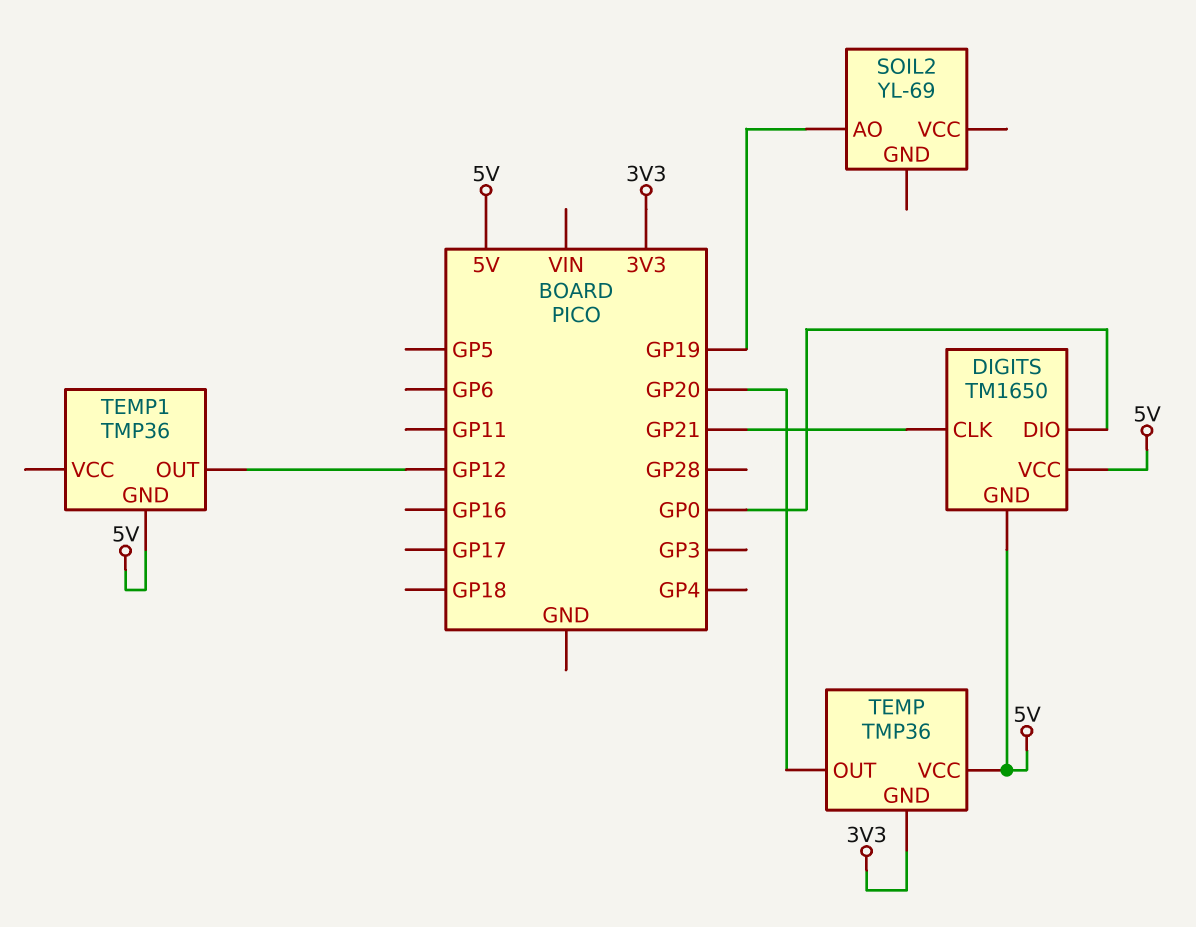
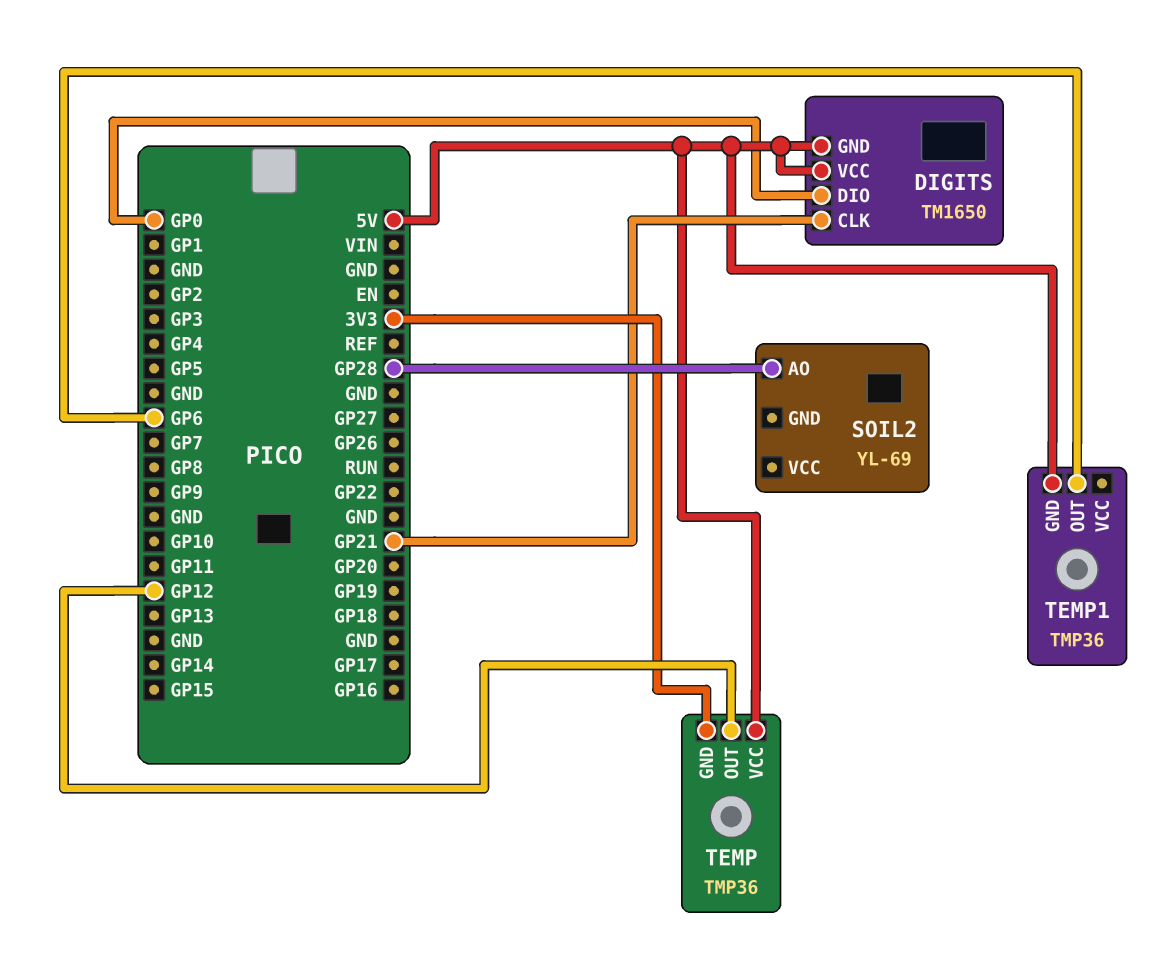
SOIL2 pin AO: GP19 -> GP28
TEMP pin OUT: GP20 -> GP12
TEMP1 pin OUT: GP12 -> GP6

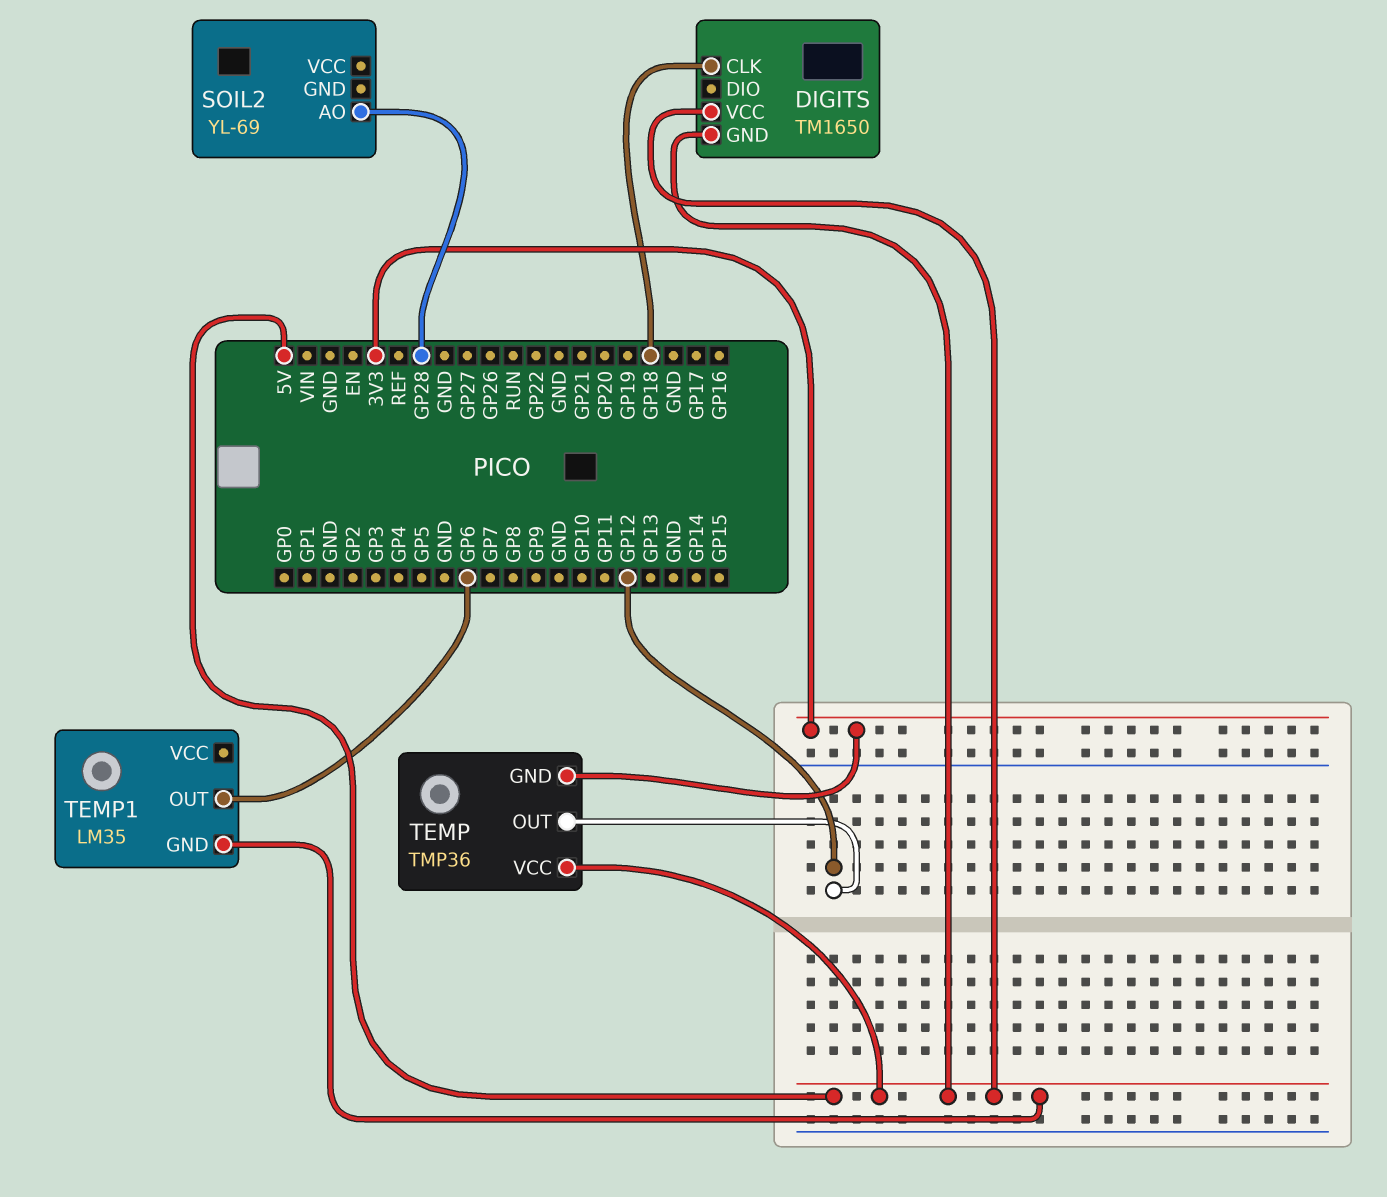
DIGITS pin CLK: GP21 -> GP18
DIGITS pin DIO: GP0 -> none
TEMP1: TMP36 -> LM35

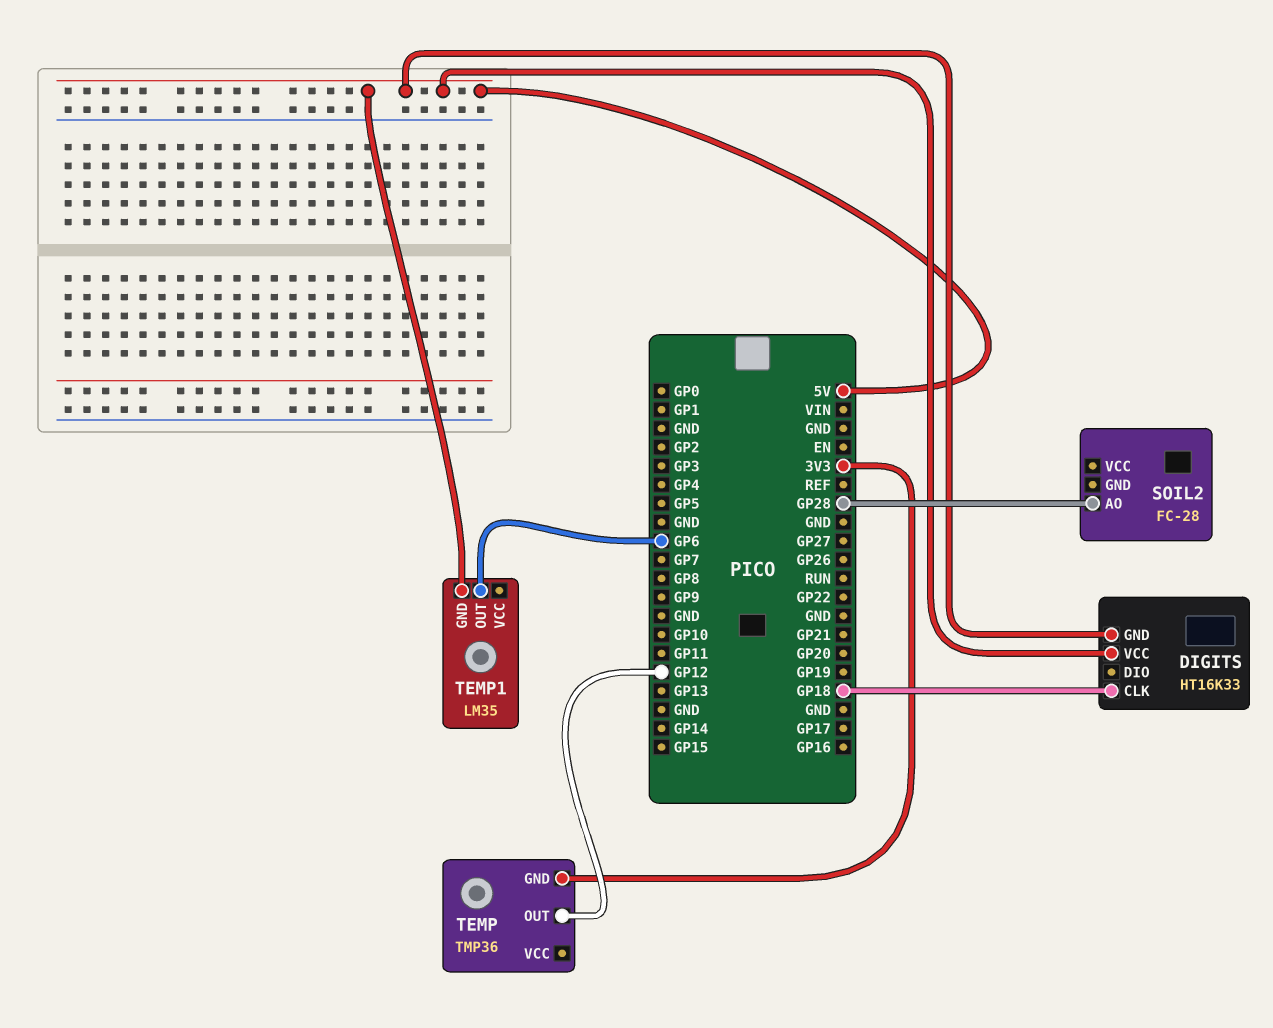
DIGITS: TM1650 -> HT16K33
SOIL2: YL-69 -> FC-28
TEMP pin VCC: 5V -> none

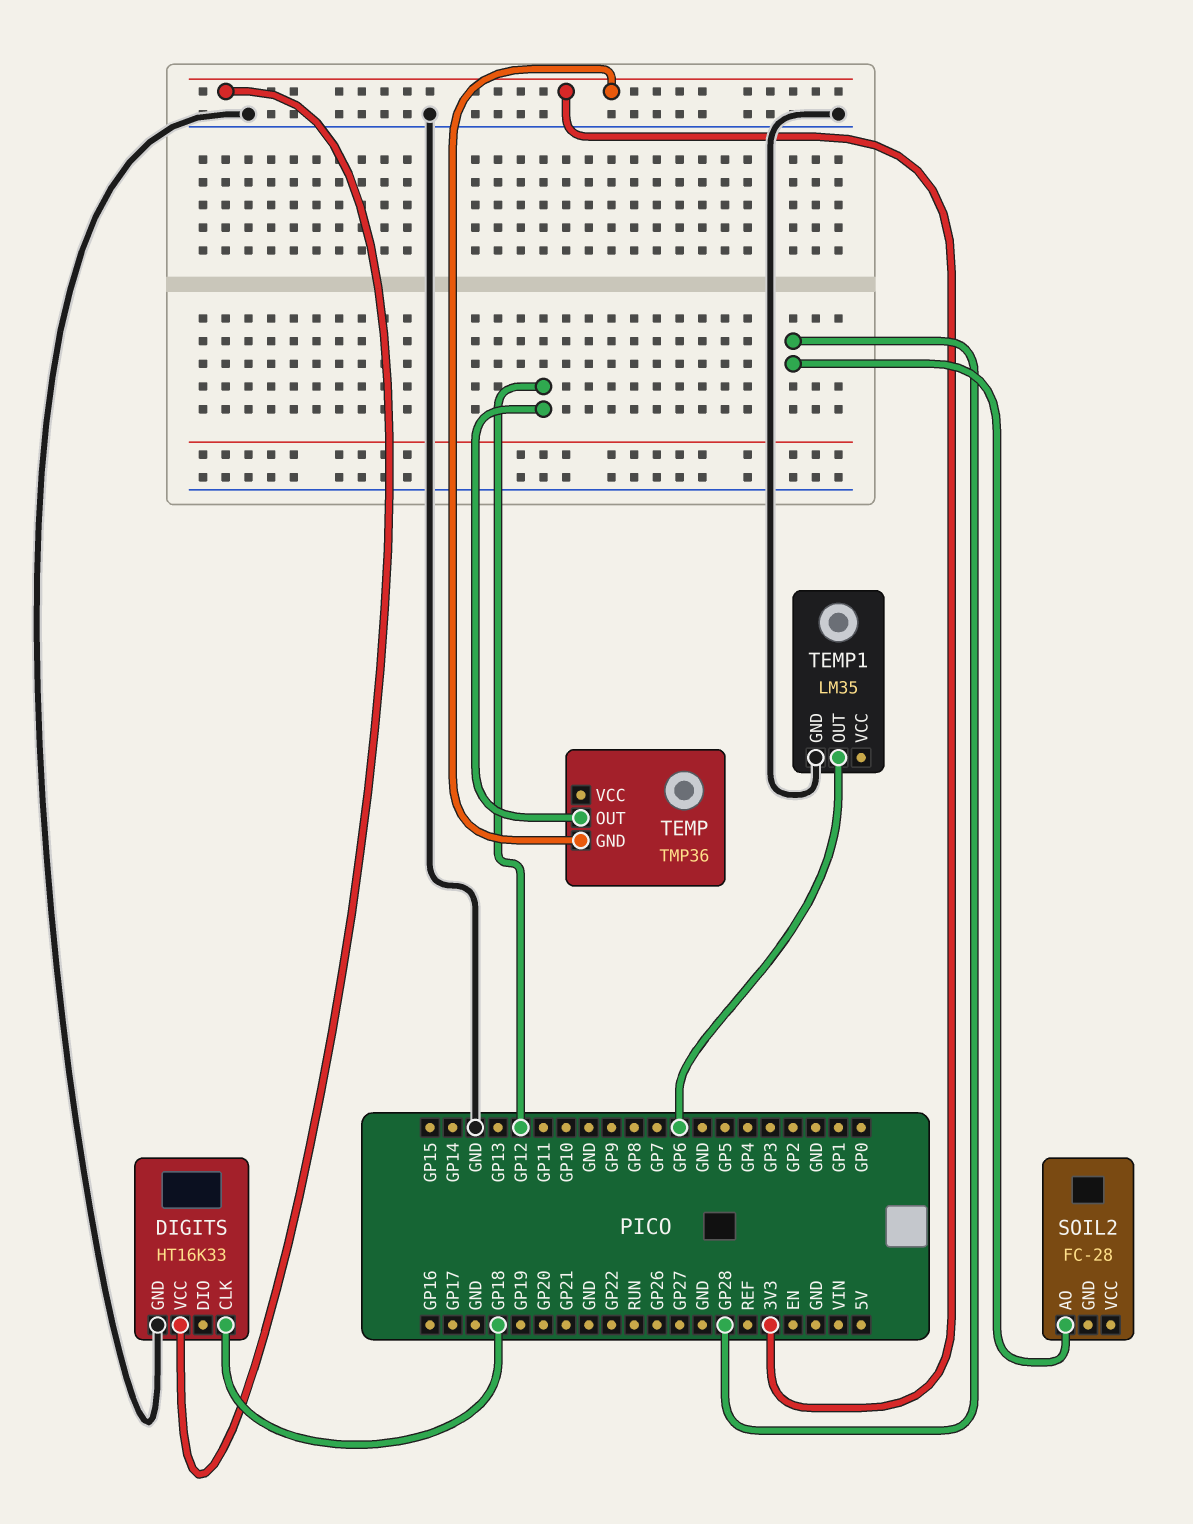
DIGITS pin GND: 5V -> GND
DIGITS pin VCC: 5V -> 3V3
TEMP1 pin GND: 5V -> GND

